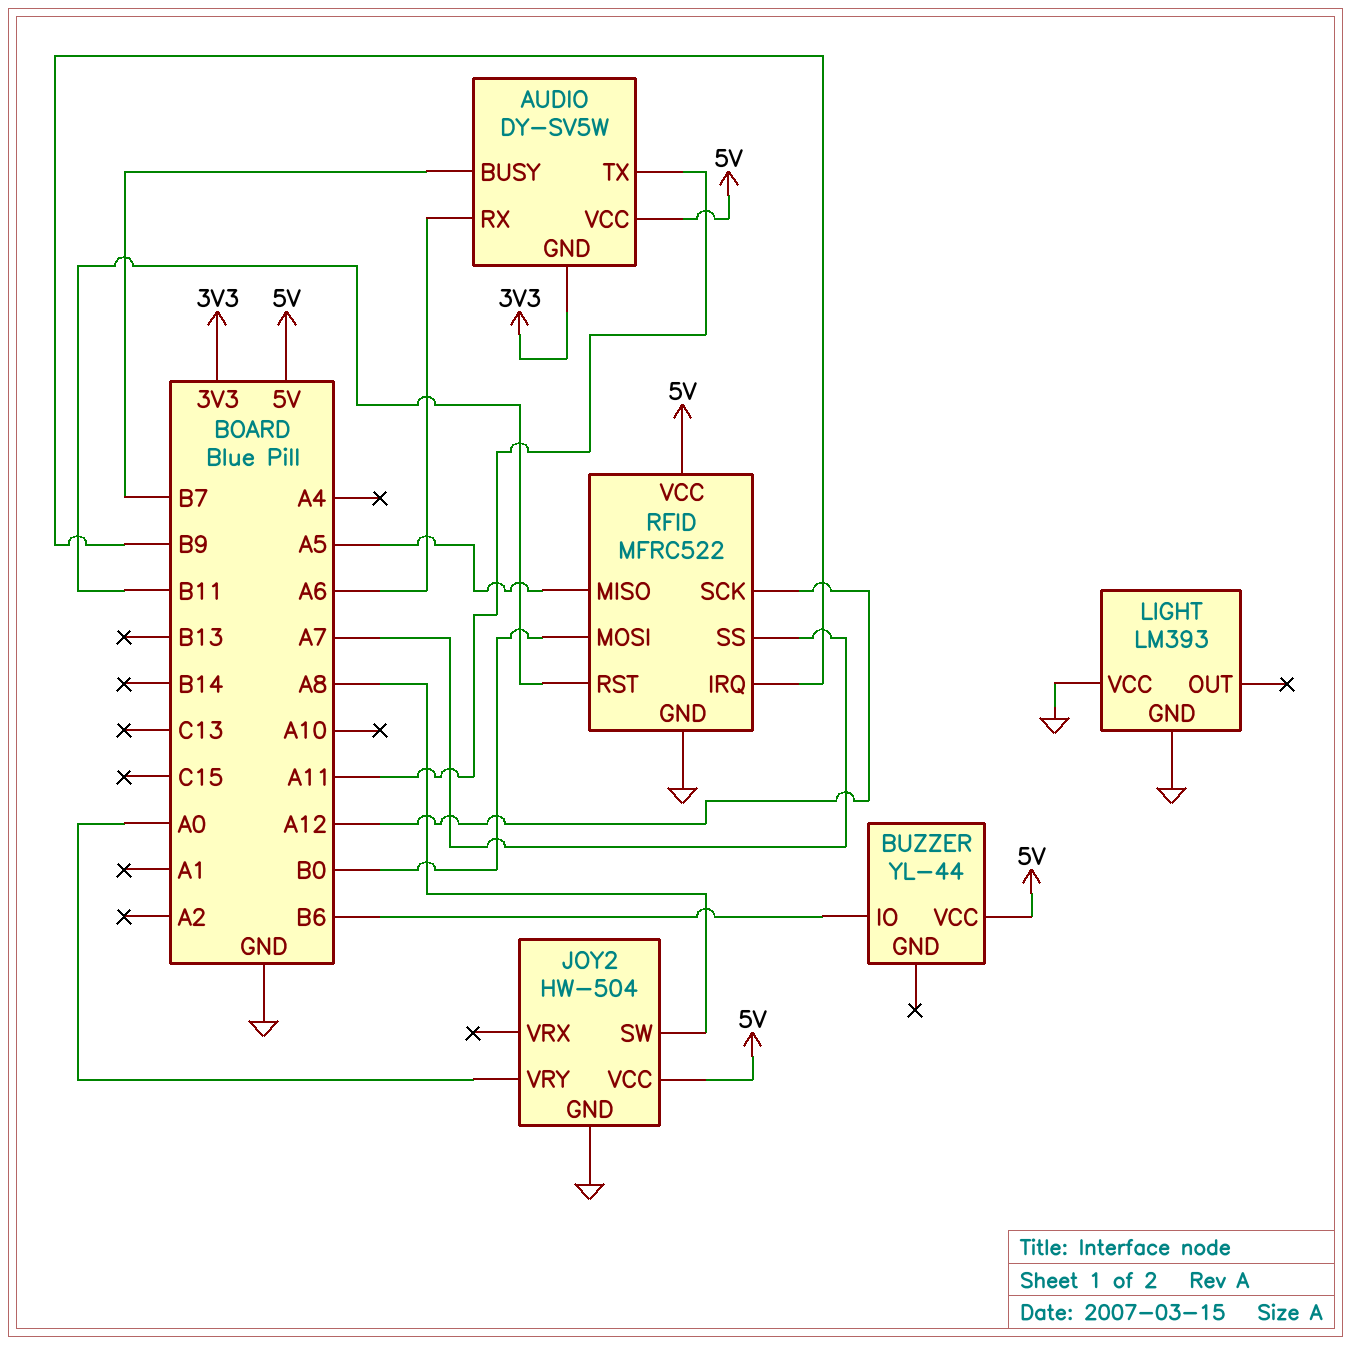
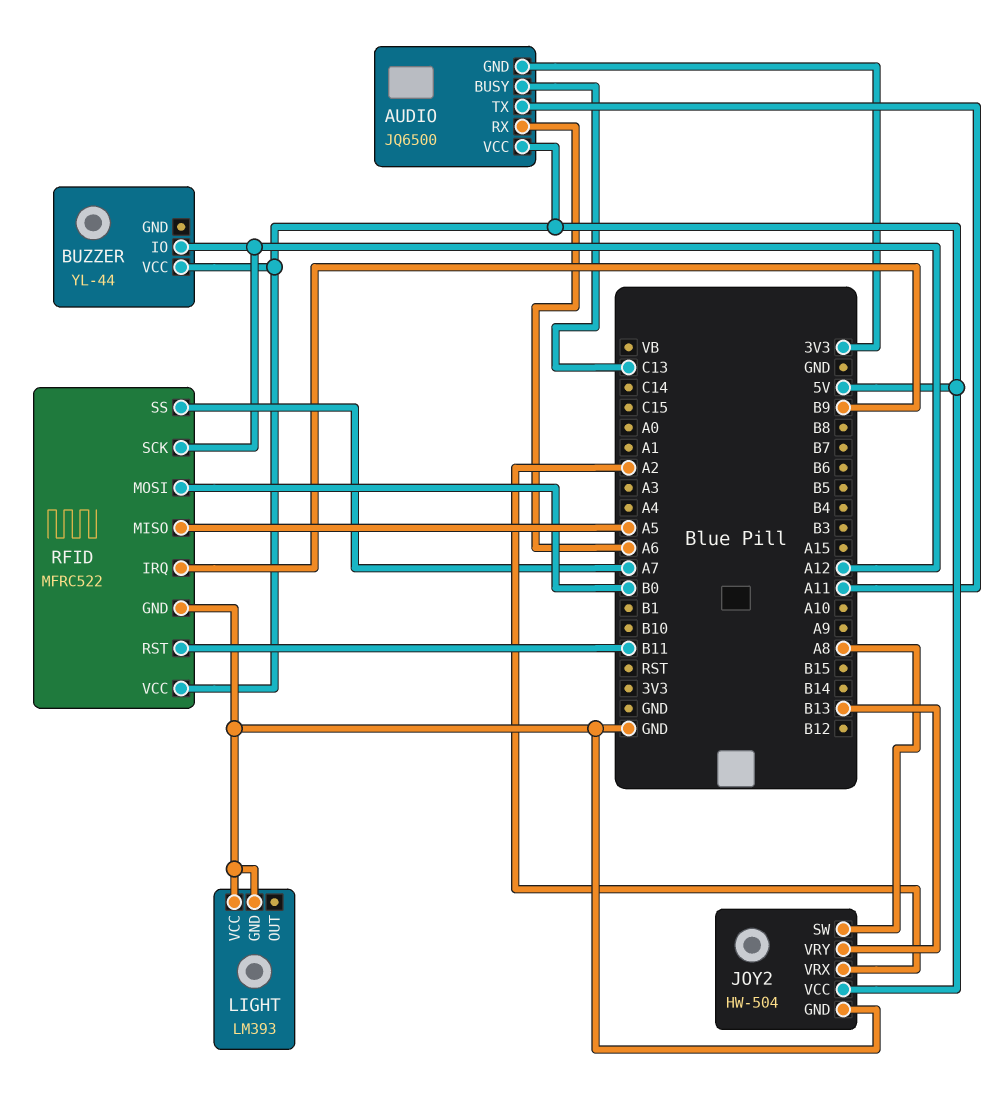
AUDIO: DY-SV5W -> JQ6500
AUDIO pin BUSY: B7 -> C13
BUZZER pin IO: B6 -> A12
JOY2 pin VRX: none -> A2
JOY2 pin VRY: A0 -> B13

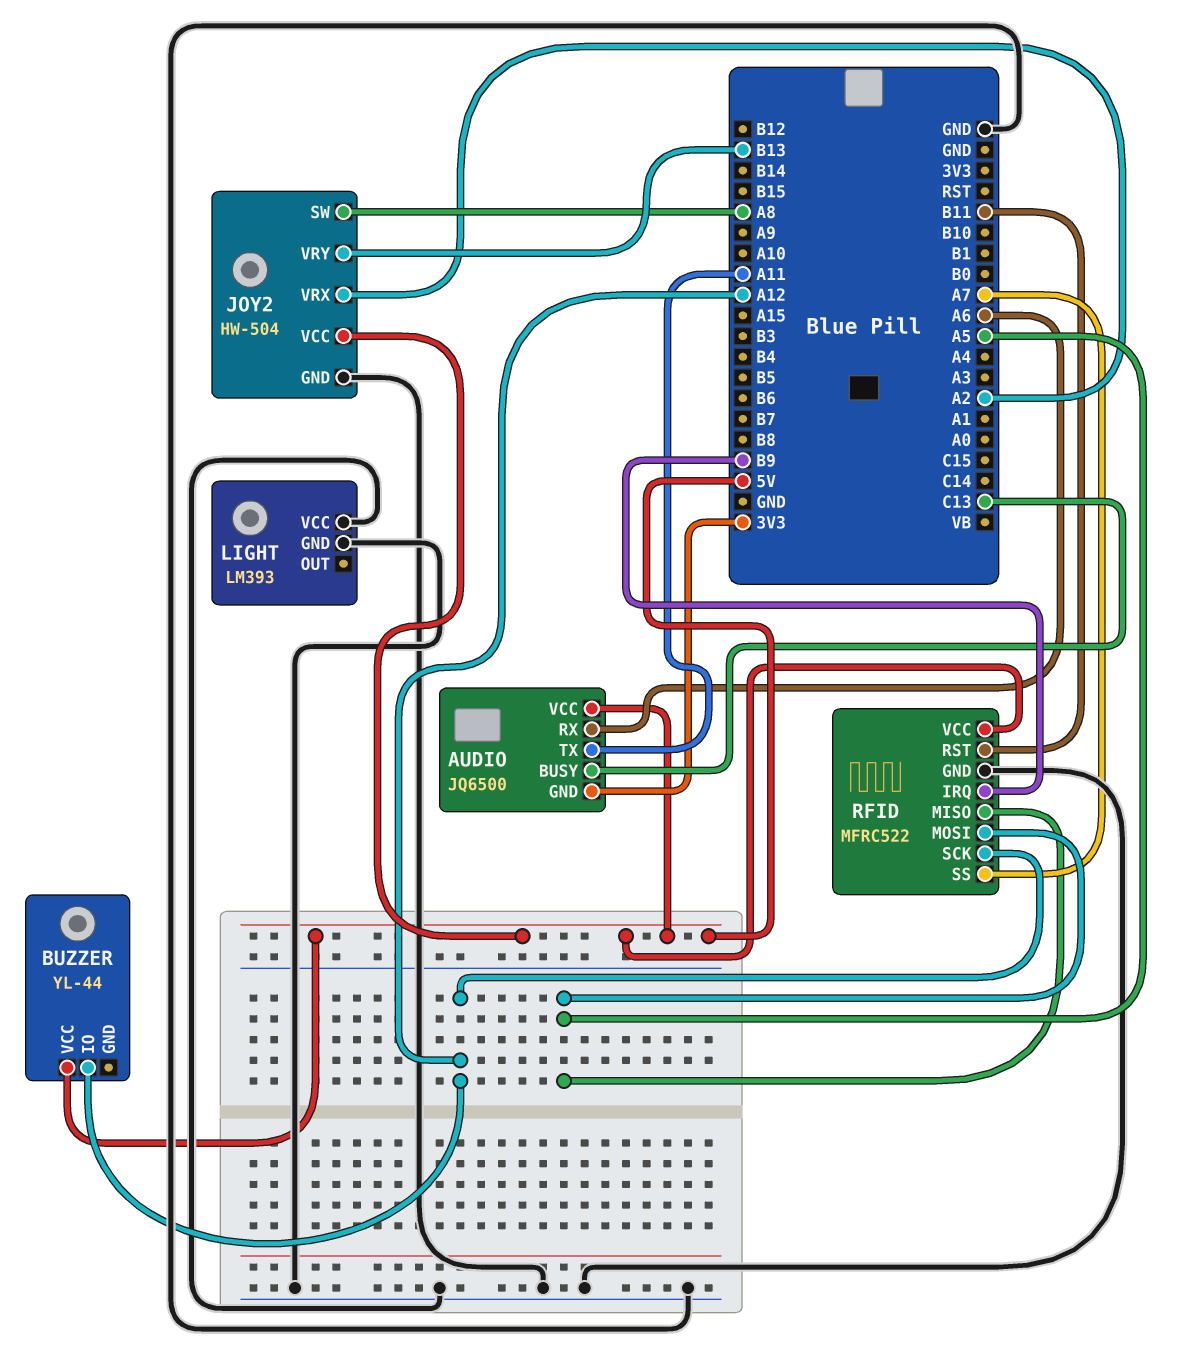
RFID pin MOSI: B0 -> A5

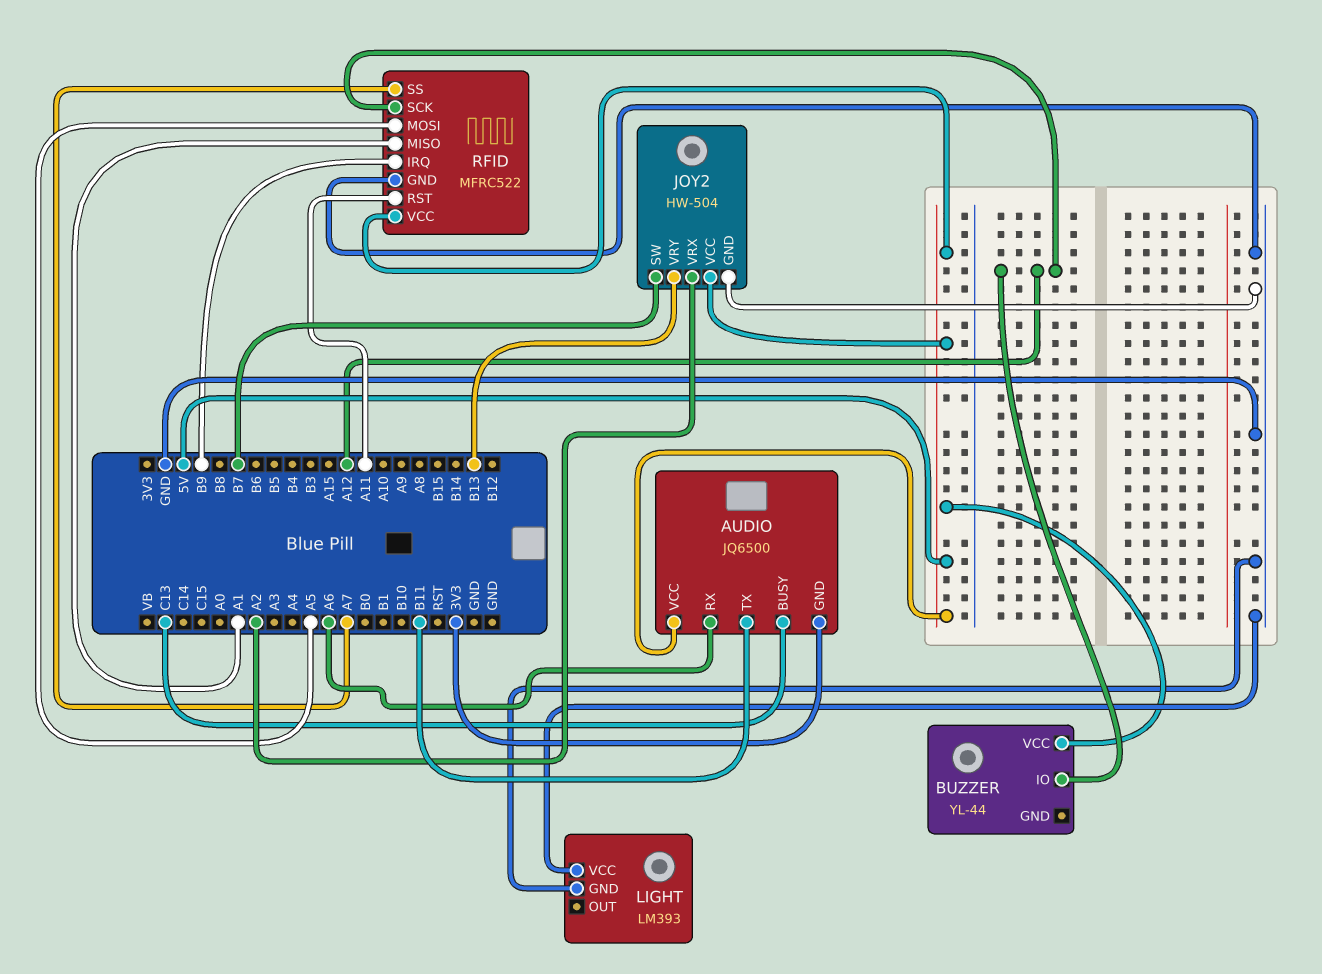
AUDIO pin TX: A11 -> B11
JOY2 pin SW: A8 -> B7
RFID pin MISO: A5 -> A1
RFID pin RST: B11 -> A11

